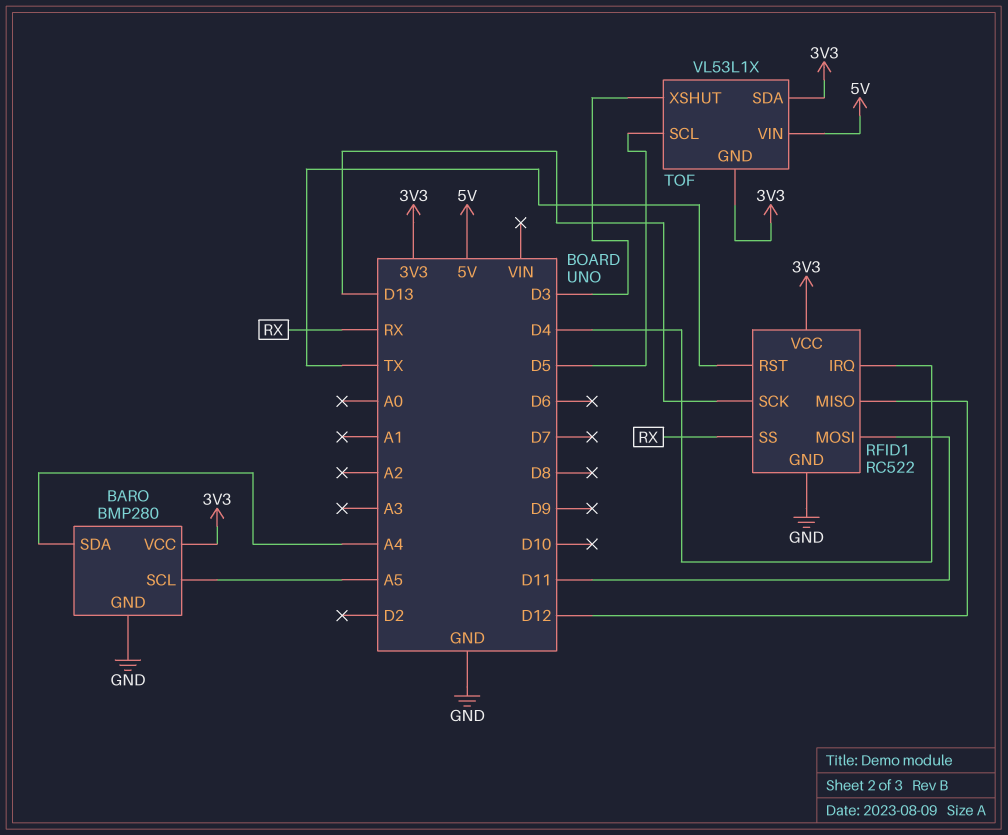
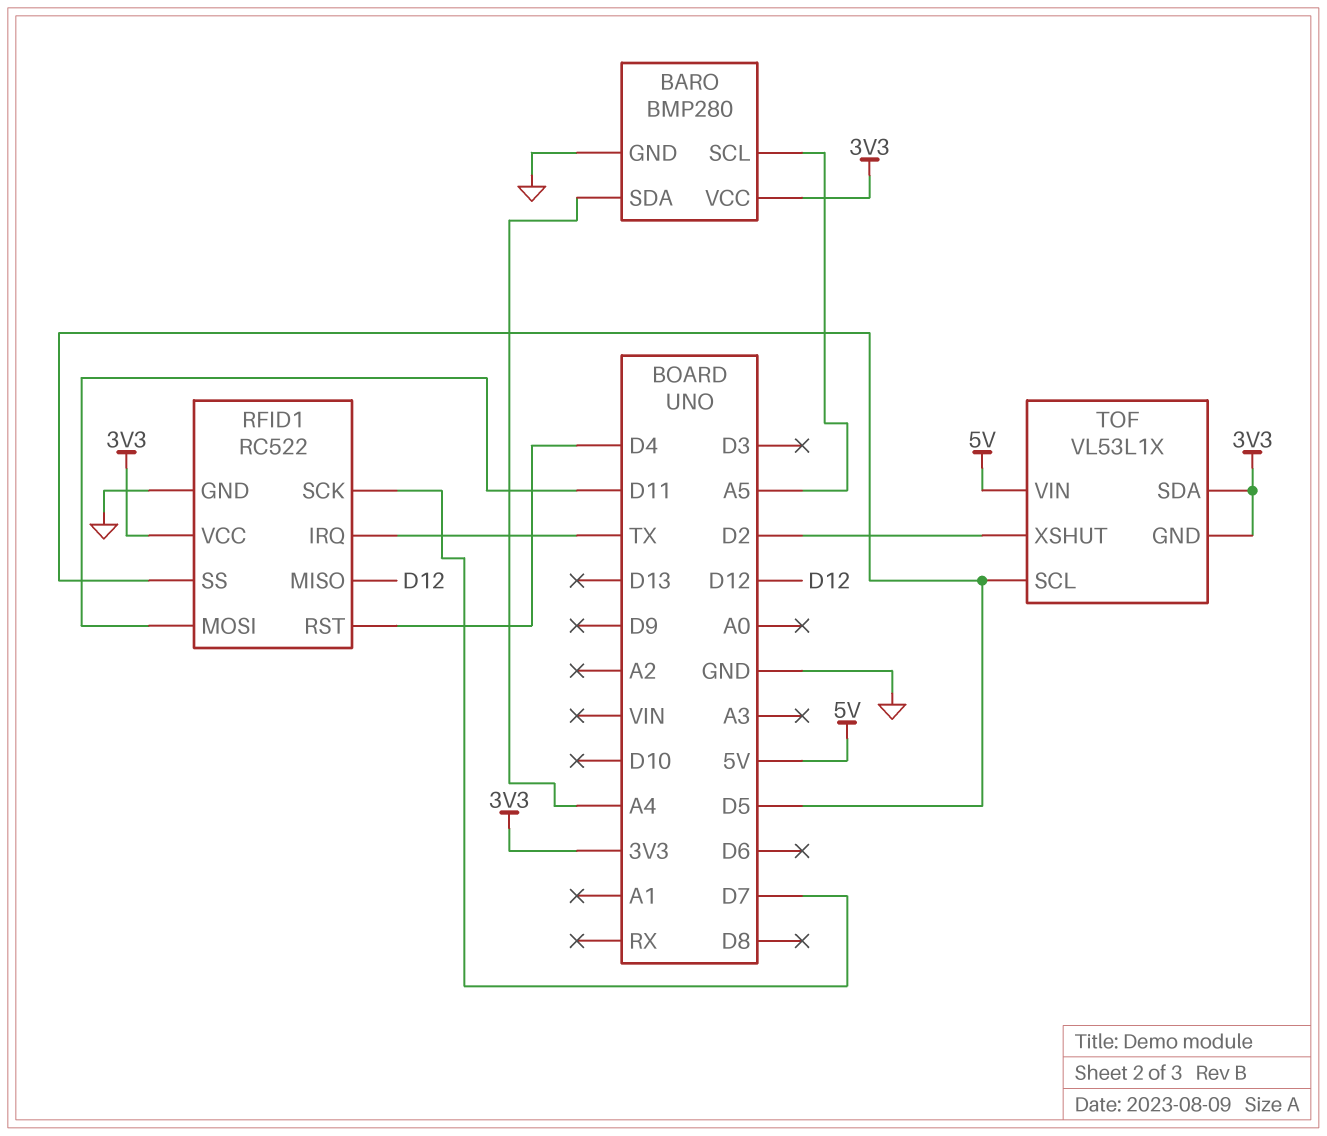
RFID1 pin IRQ: D4 -> TX
RFID1 pin RST: TX -> D4
RFID1 pin SCK: D13 -> D7
RFID1 pin SS: RX -> D5
TOF pin XSHUT: D3 -> D2

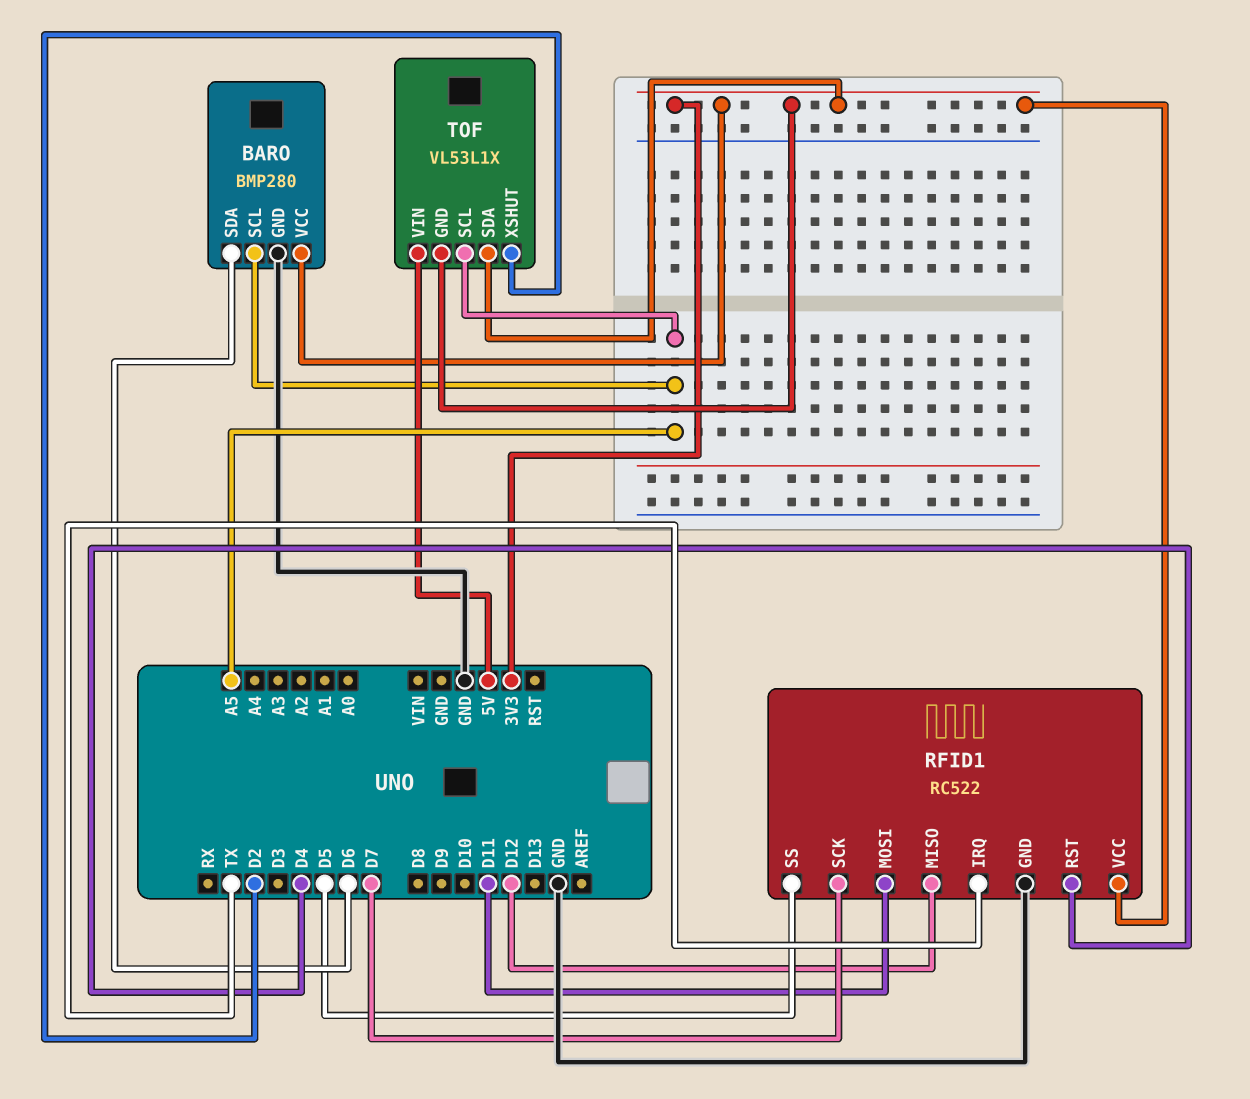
BARO pin SDA: A4 -> D6
TOF pin SCL: D5 -> A5

